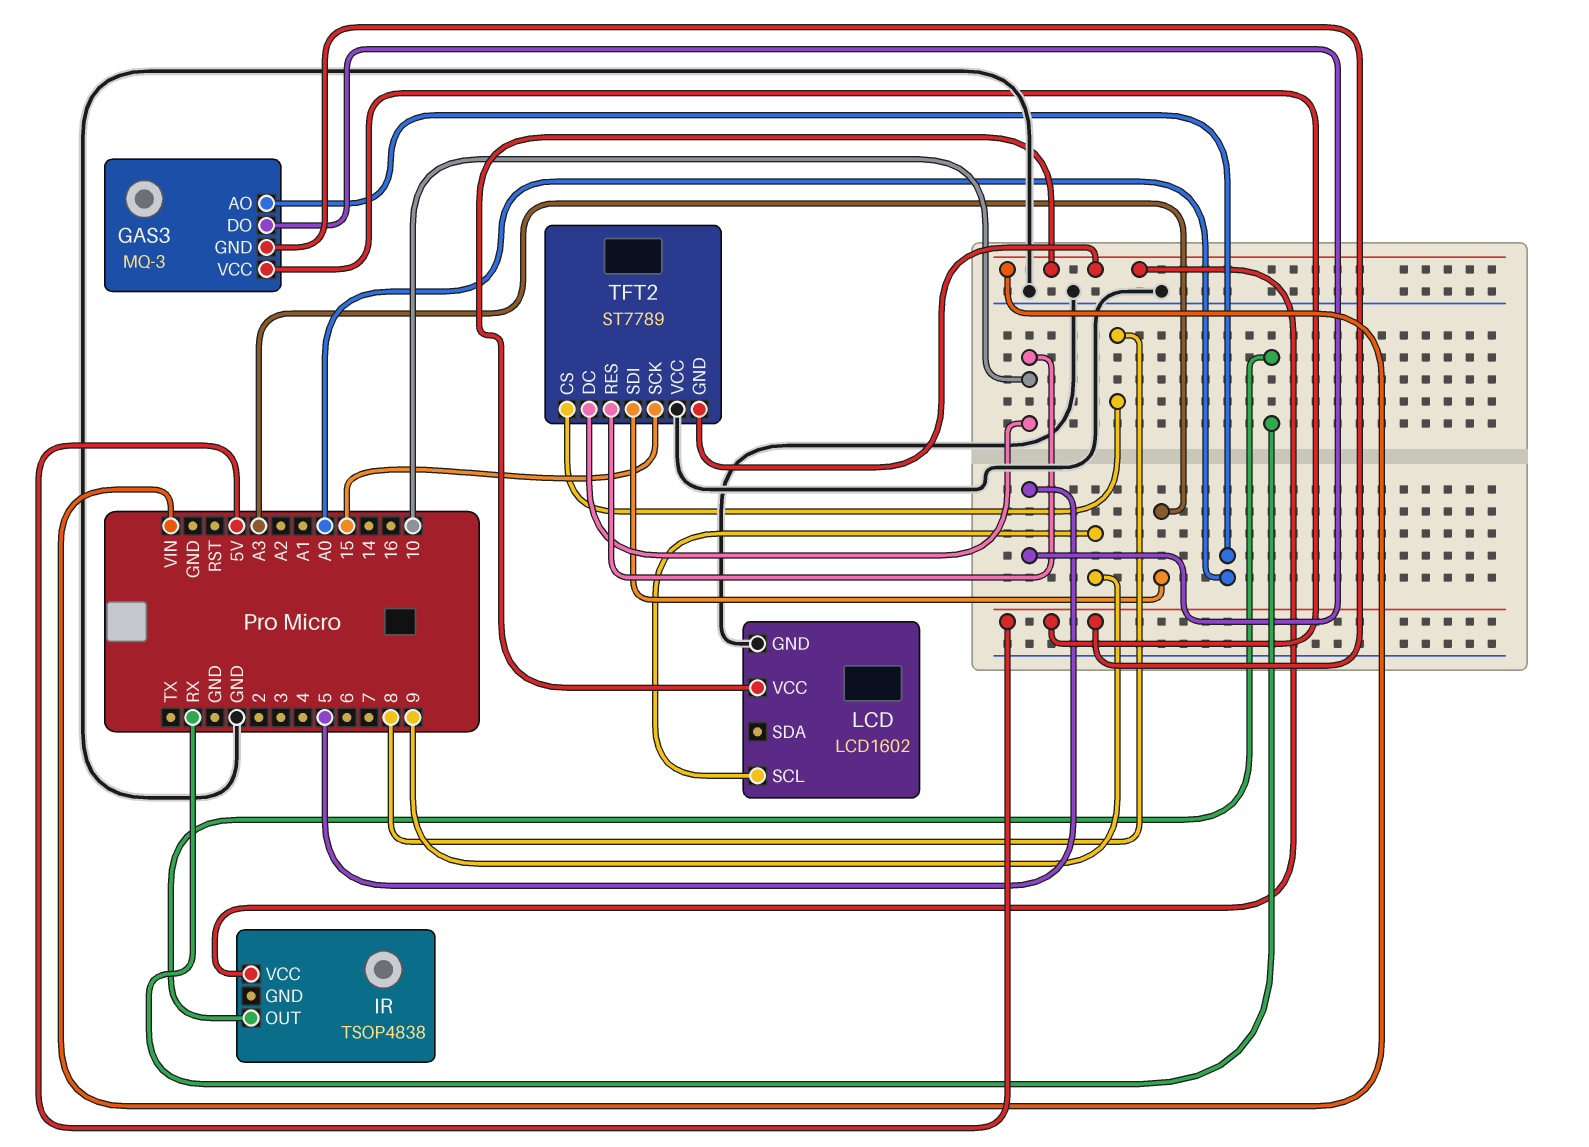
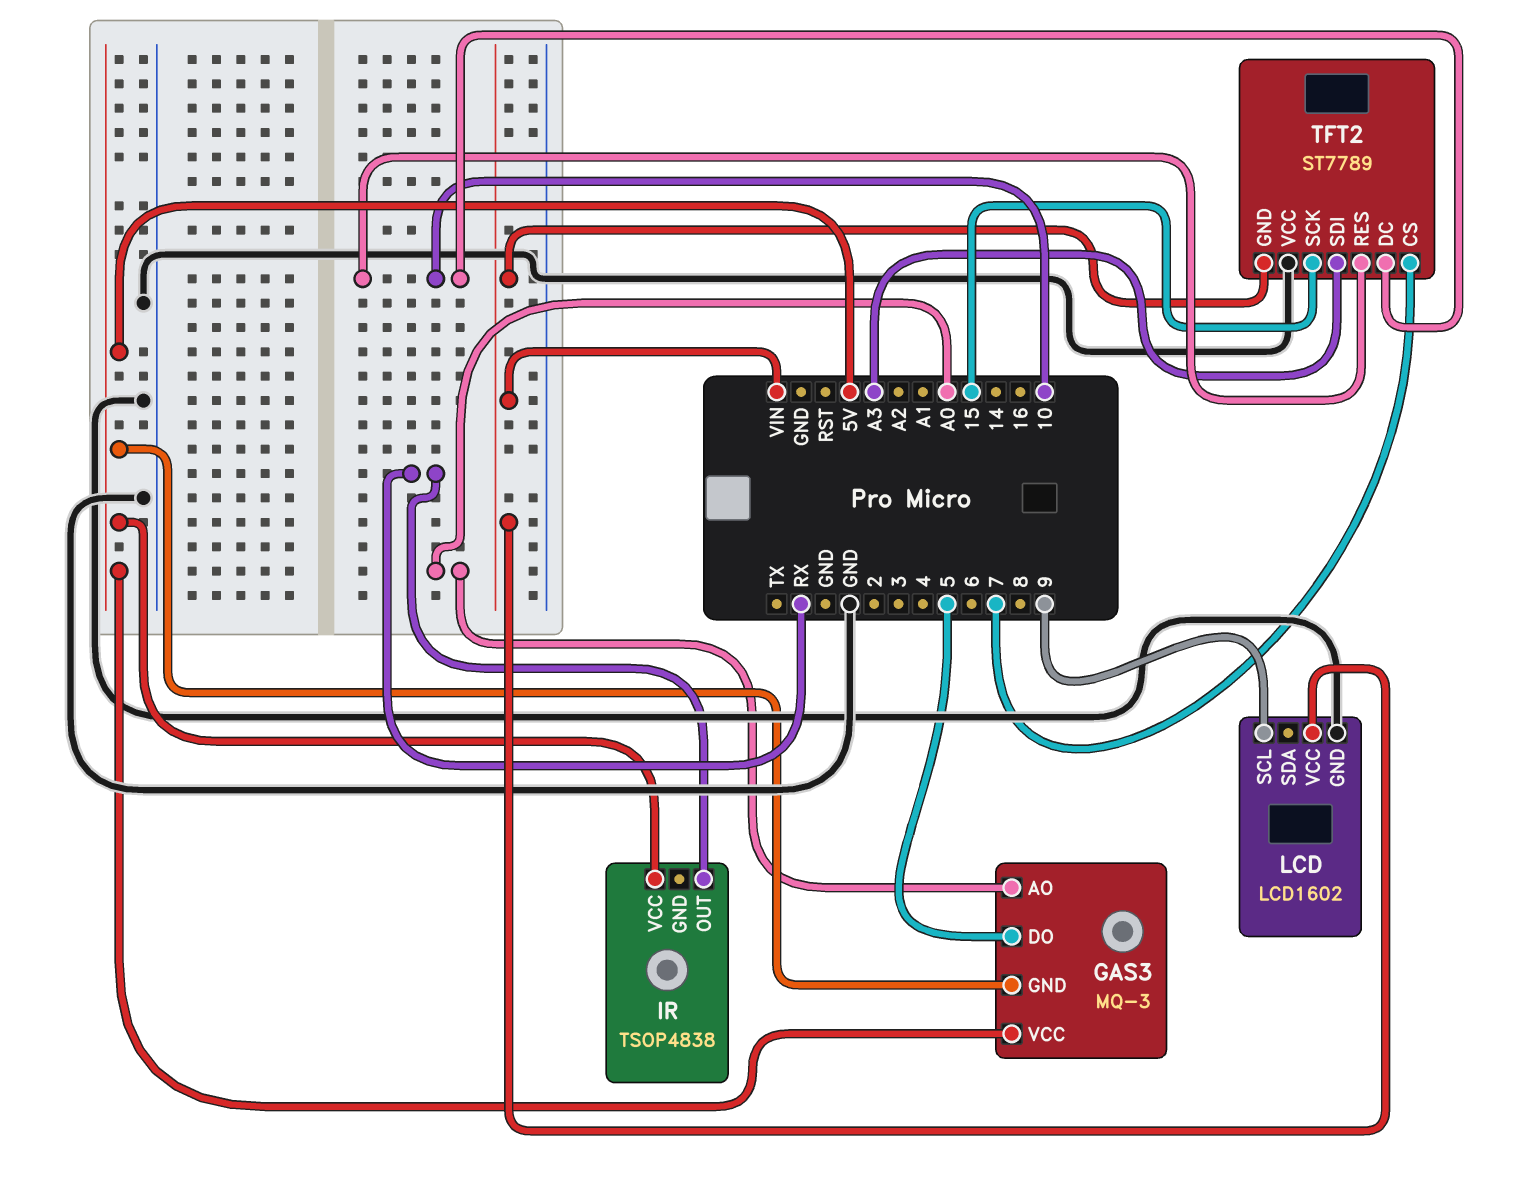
IR pin VCC: VIN -> 5V
TFT2 pin CS: 8 -> 7

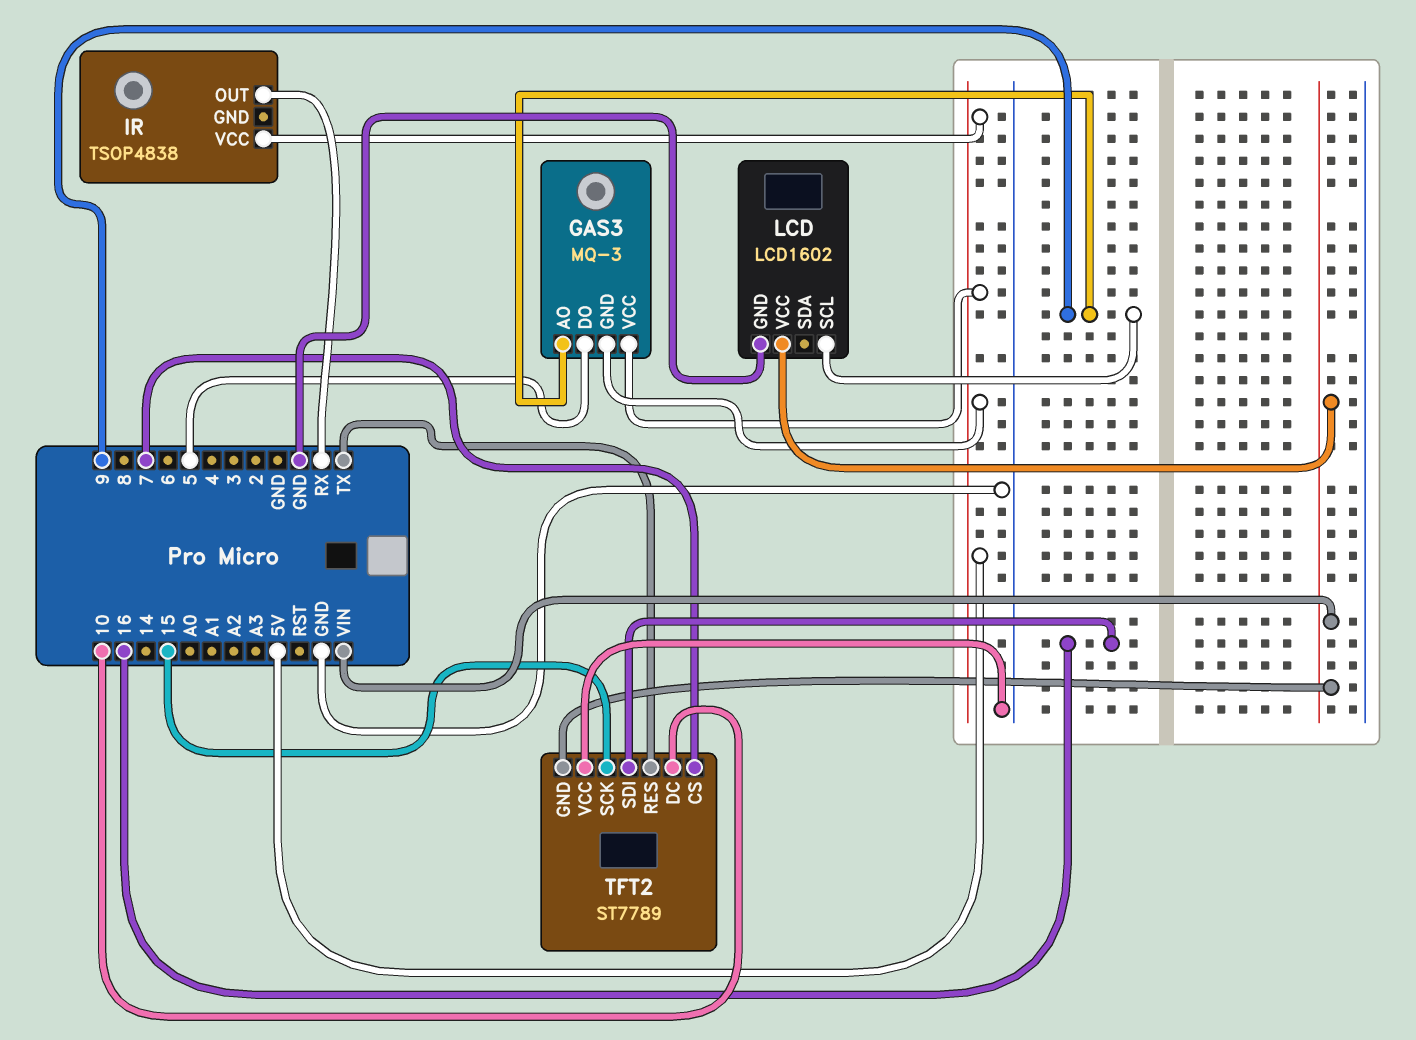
GAS3 pin AO: A0 -> 9
TFT2 pin RES: 10 -> TX
TFT2 pin SDI: A3 -> 16

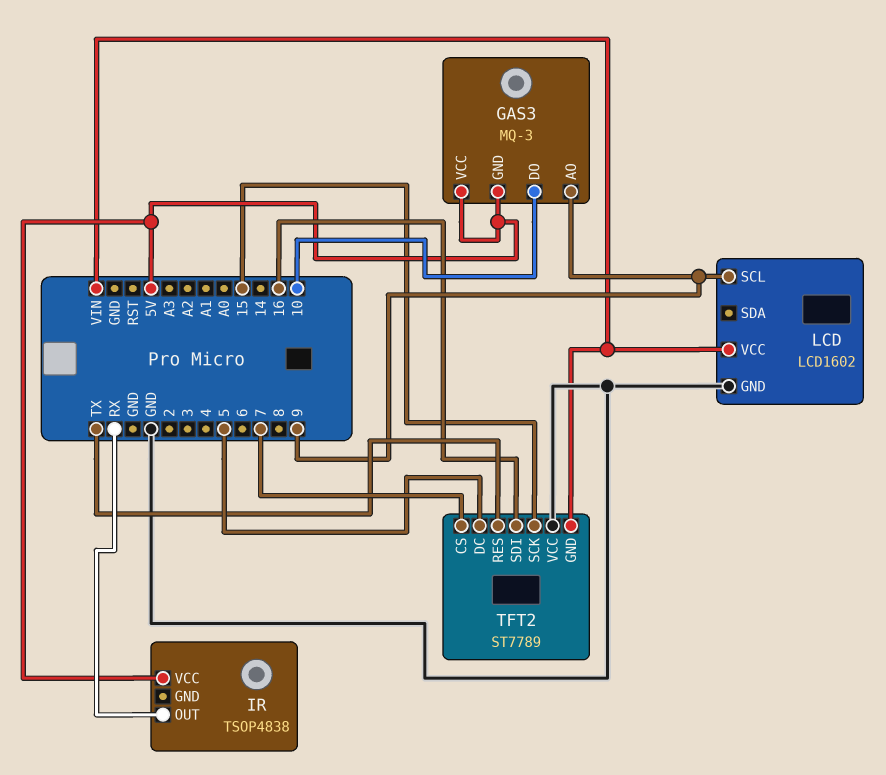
GAS3 pin DO: 5 -> 10
TFT2 pin DC: 10 -> 5

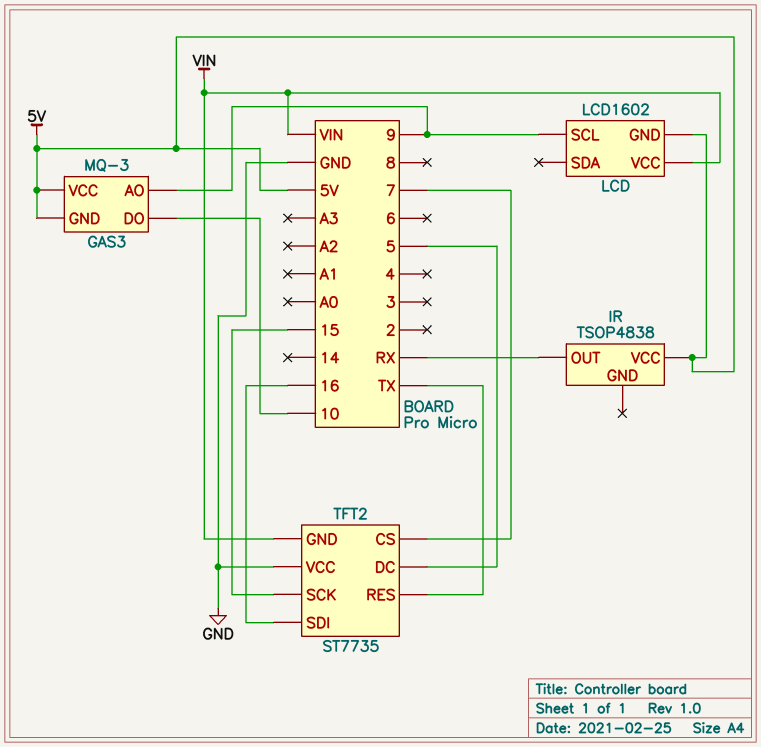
LCD pin GND: GND -> 5V
TFT2: ST7789 -> ST7735

